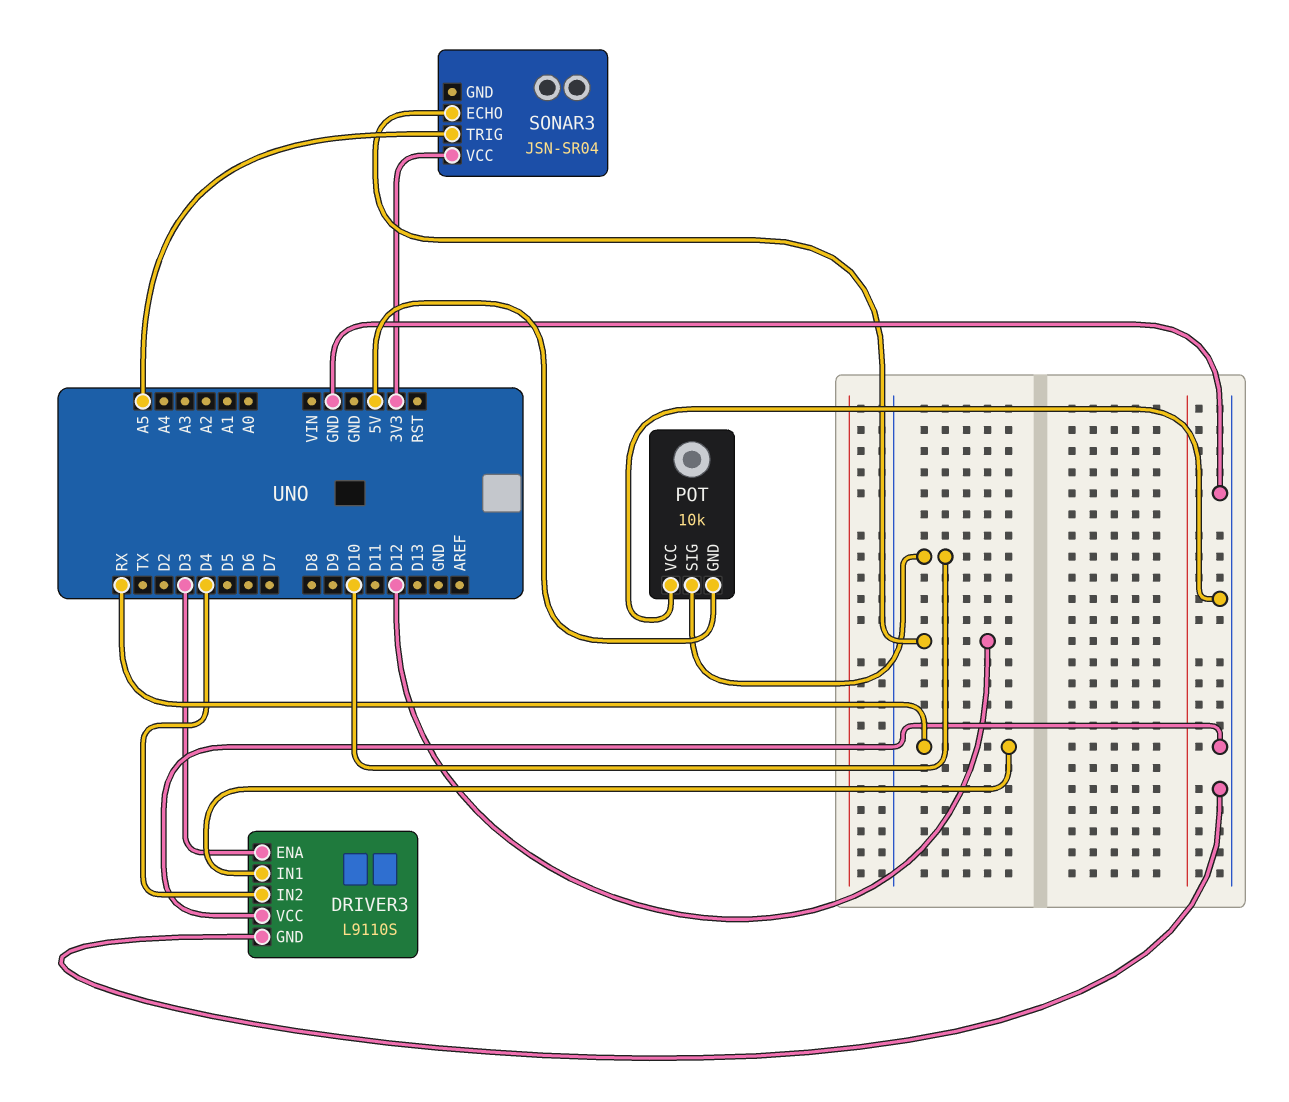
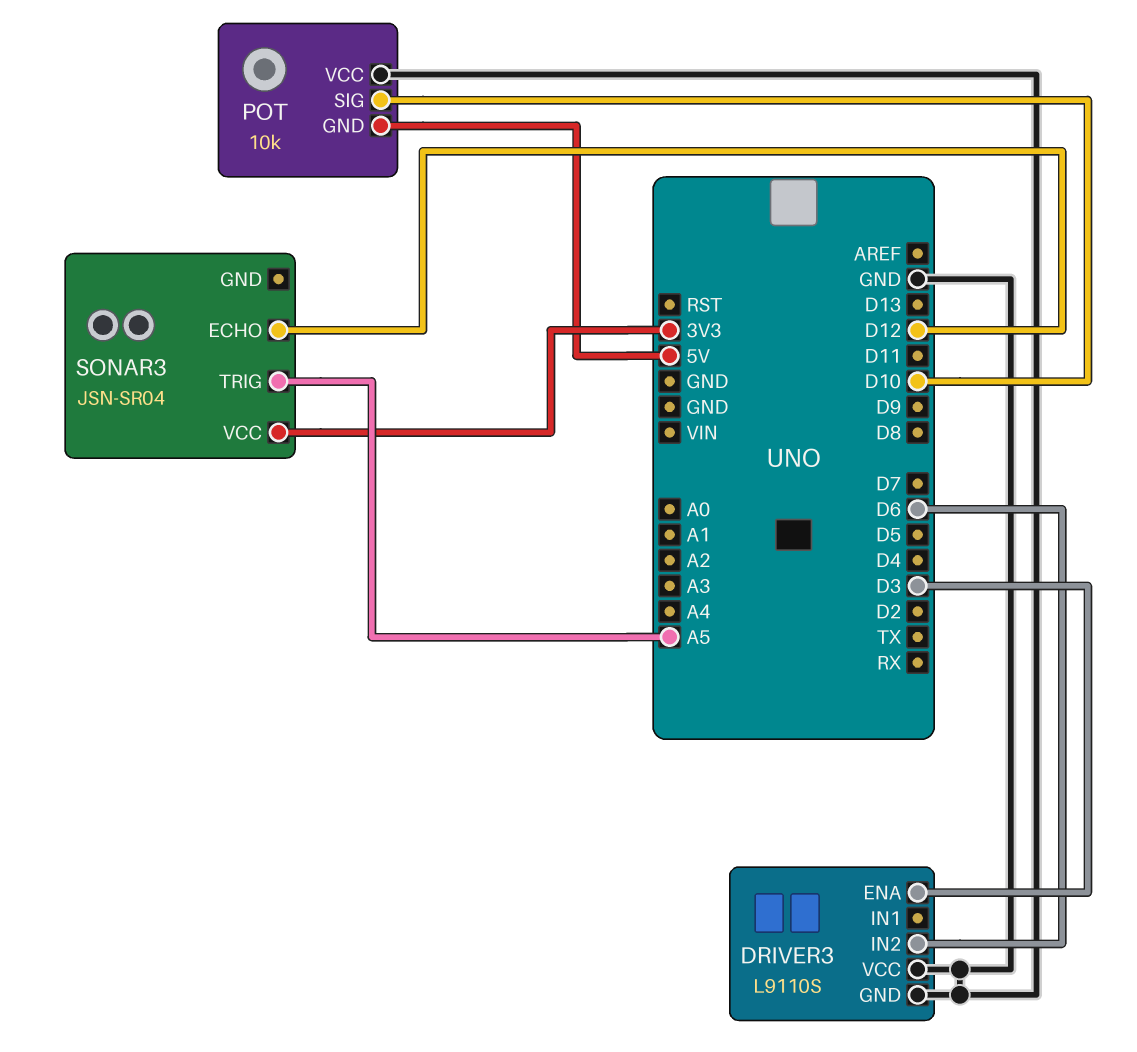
DRIVER3 pin IN1: RX -> none
DRIVER3 pin IN2: D4 -> D6

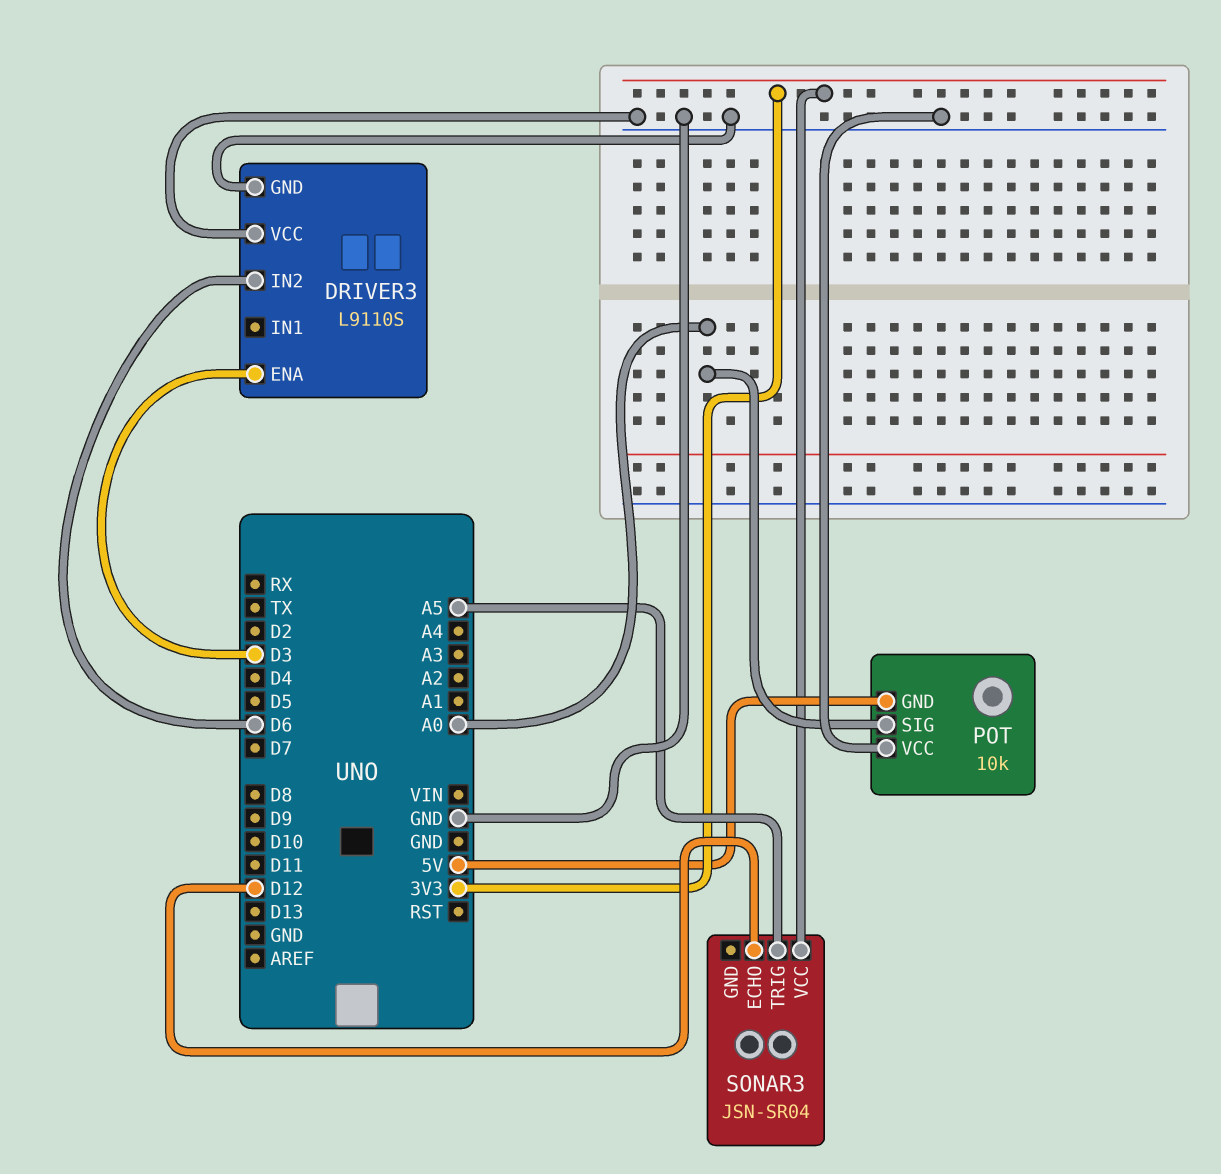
POT pin SIG: D10 -> A0

